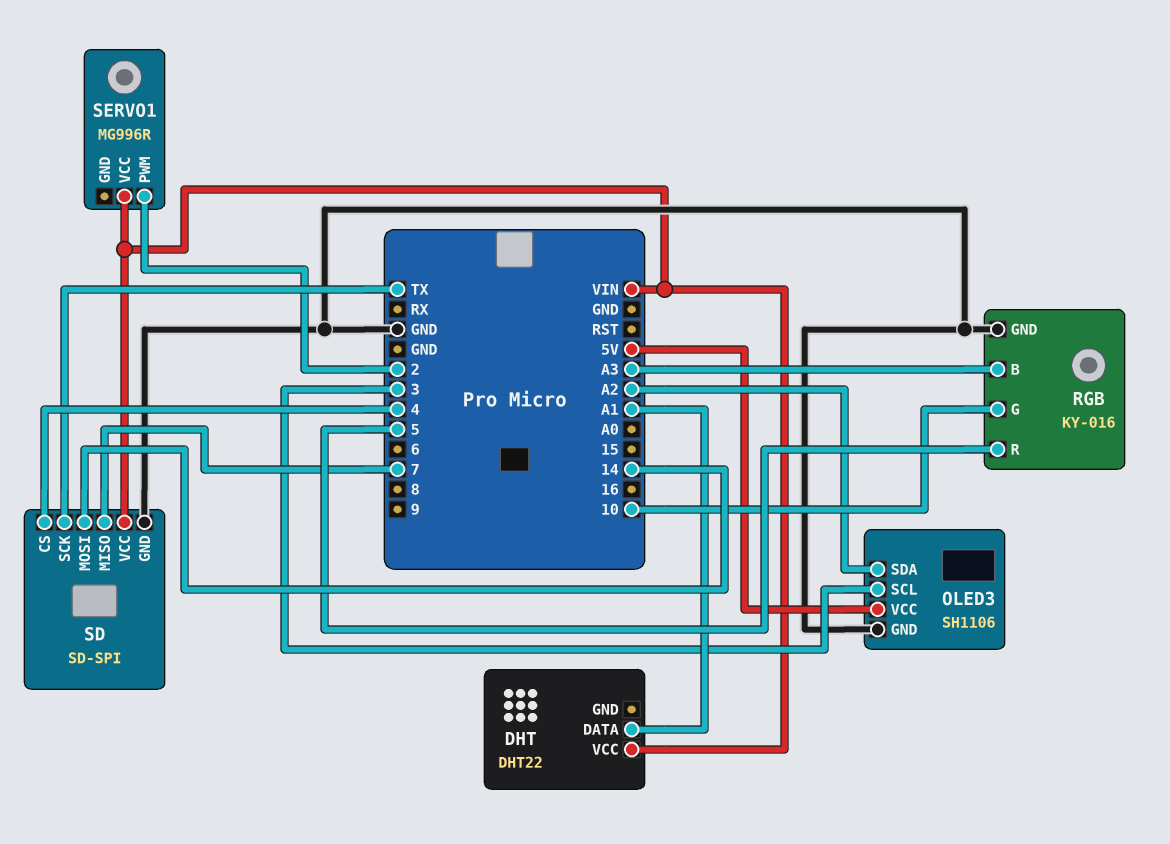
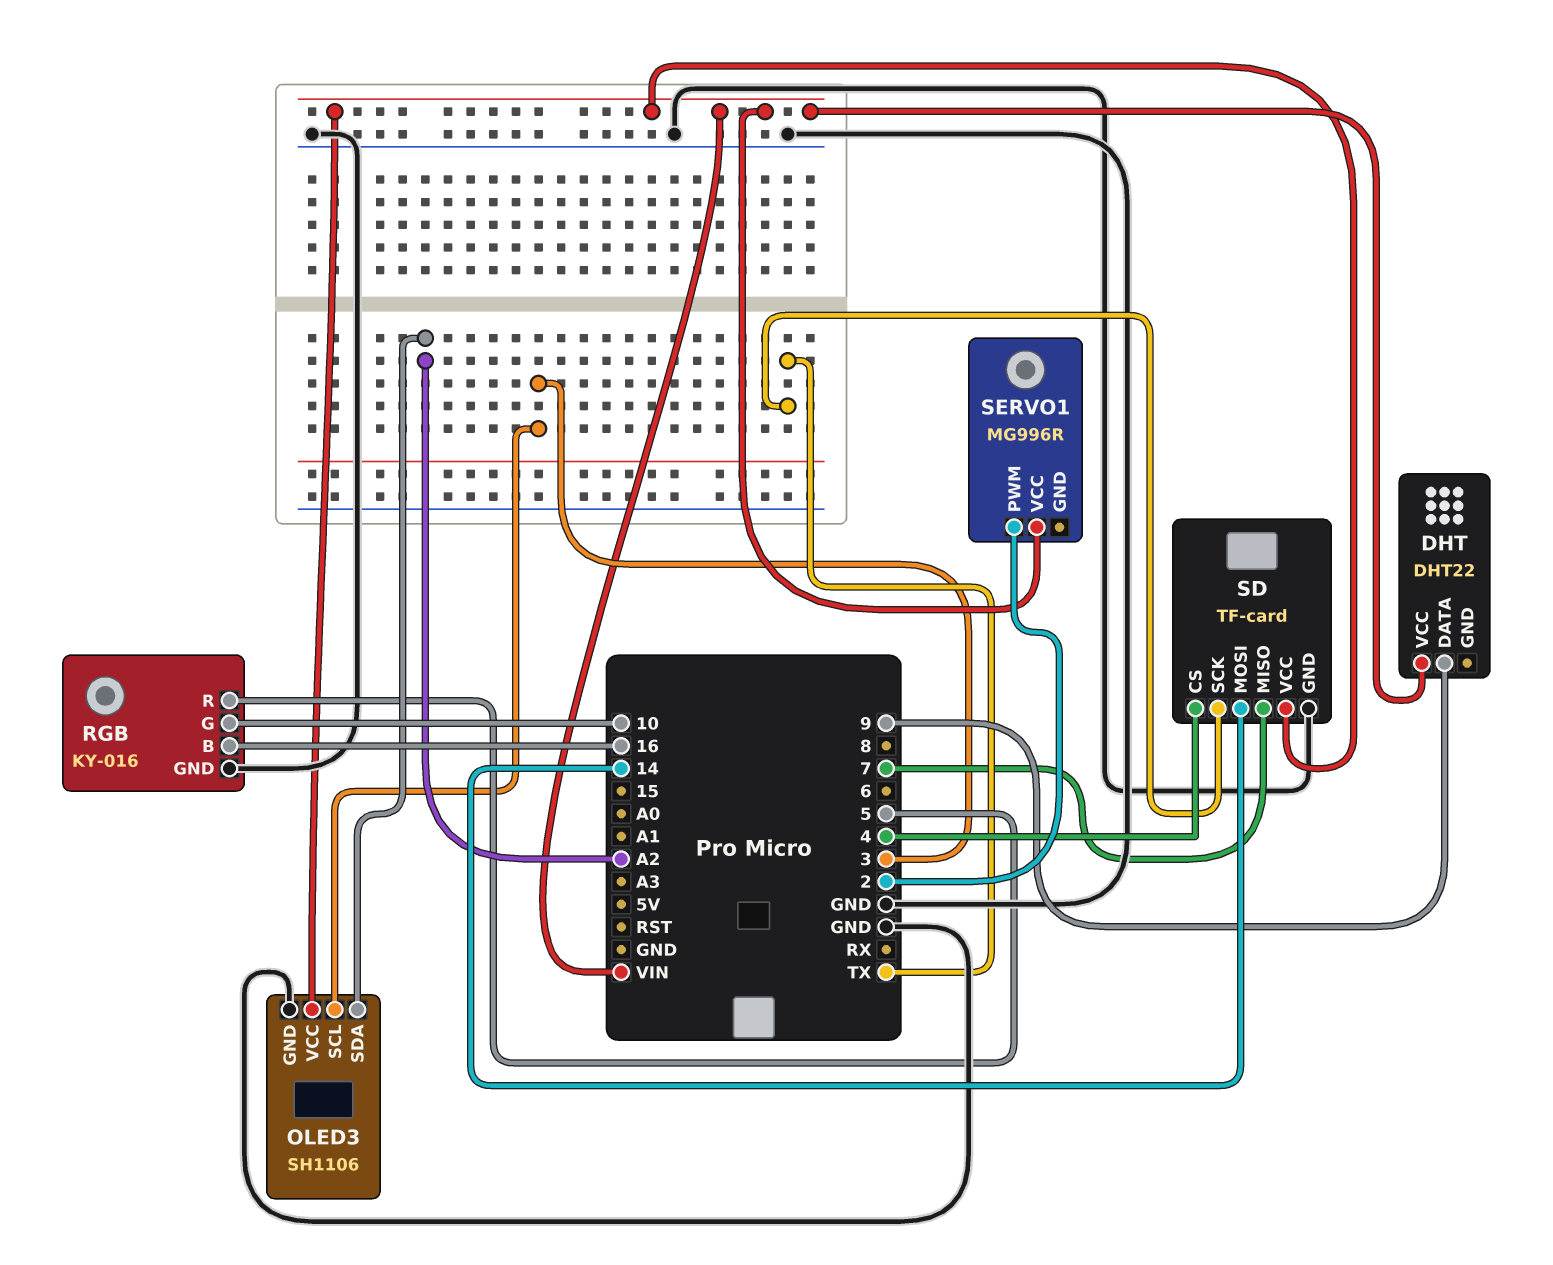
DHT pin DATA: A1 -> 9
OLED3 pin VCC: 5V -> VIN
RGB pin B: A3 -> 16
SD: SD-SPI -> TF-card

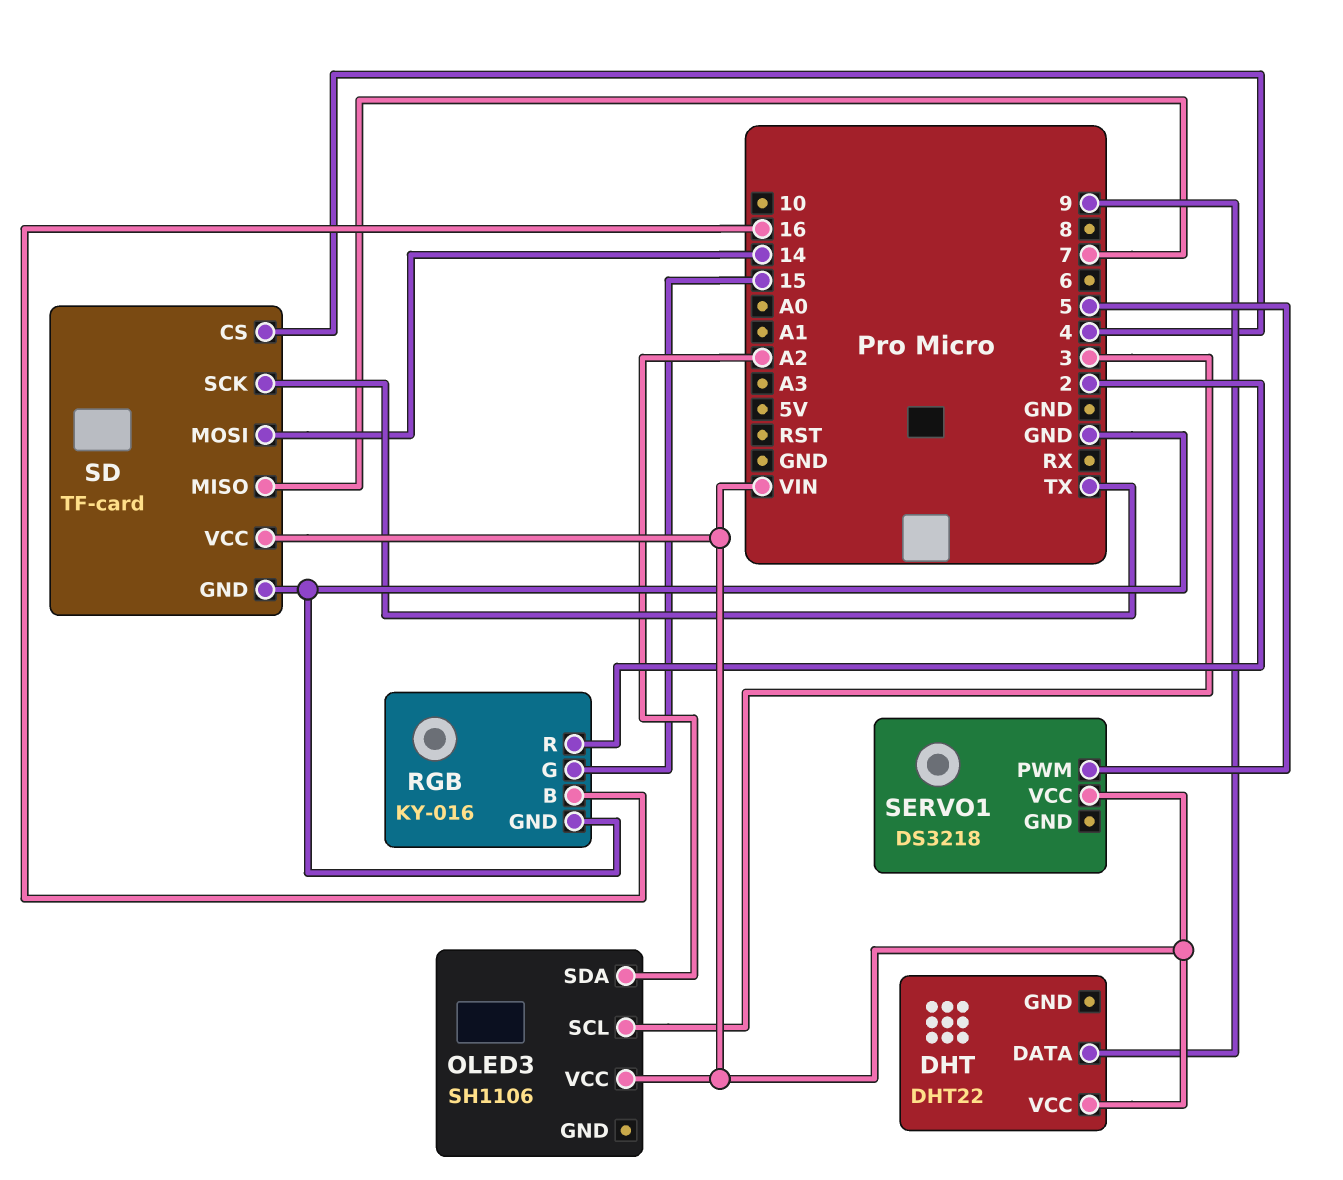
OLED3 pin GND: GND -> none
RGB pin G: 10 -> 15
RGB pin R: 5 -> 2
SERVO1: MG996R -> DS3218
SERVO1 pin PWM: 2 -> 5

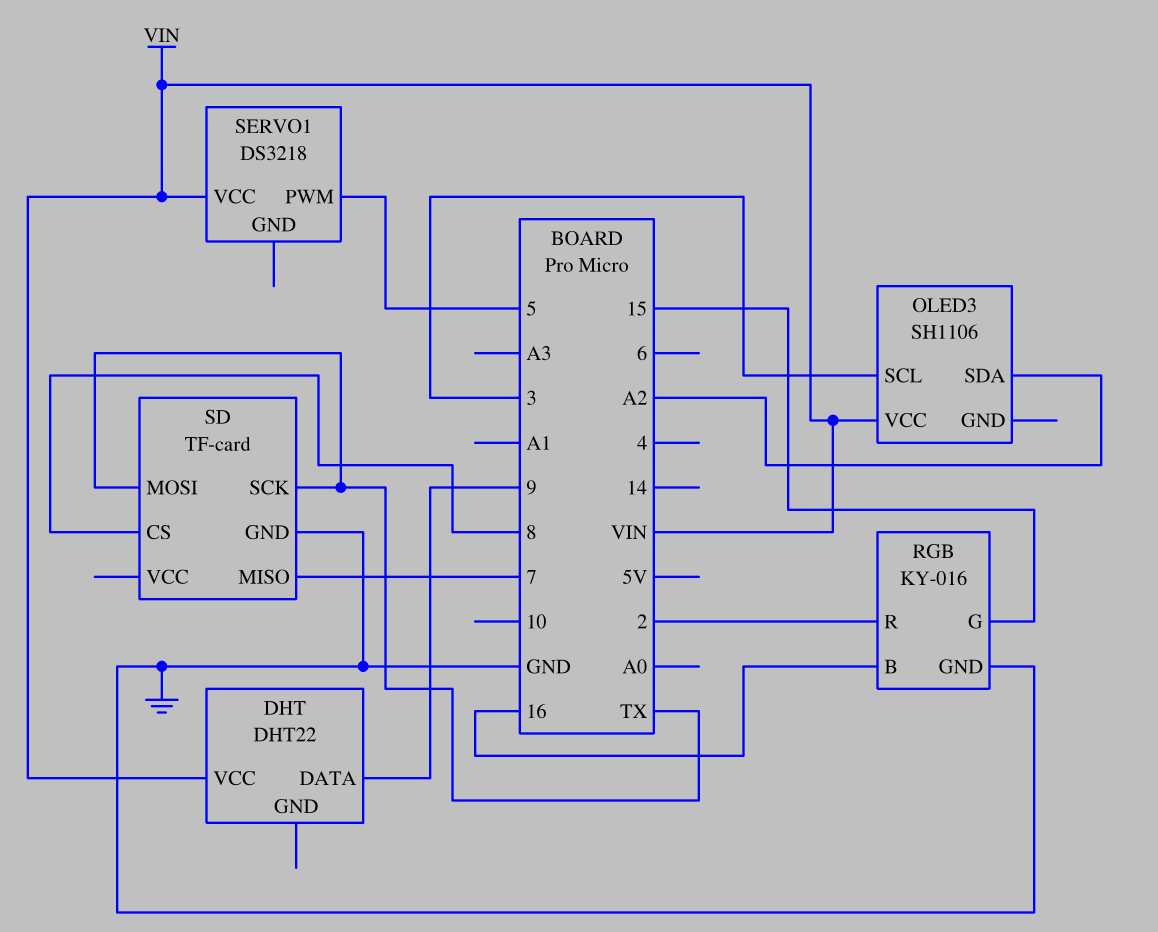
SD pin CS: 4 -> 8
SD pin MOSI: 14 -> TX
SD pin VCC: VIN -> none

